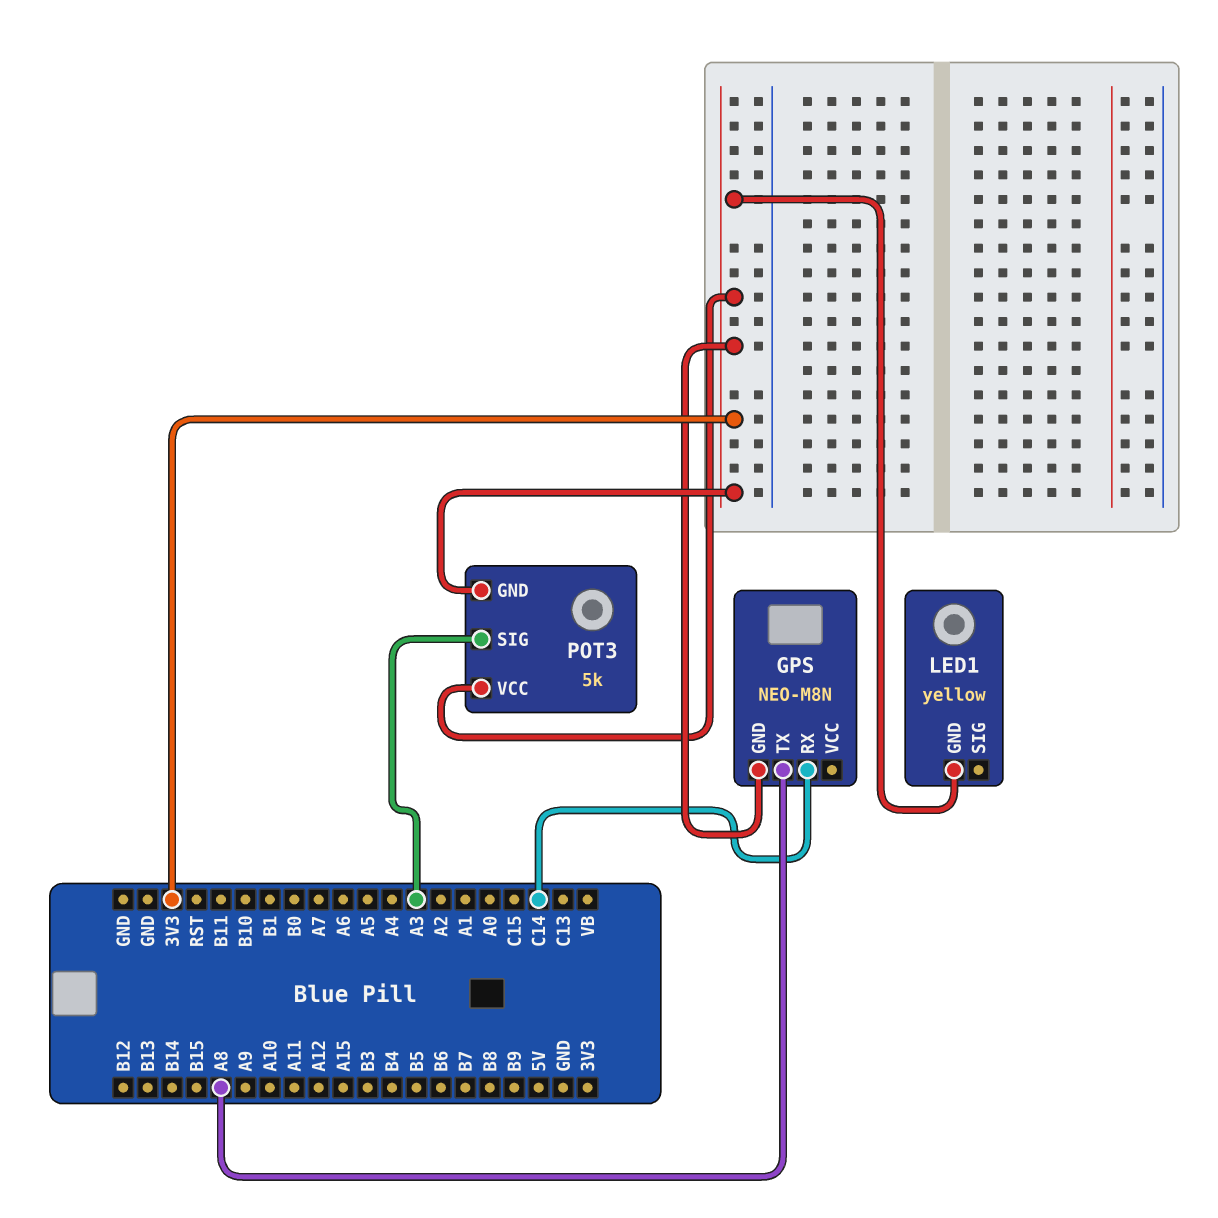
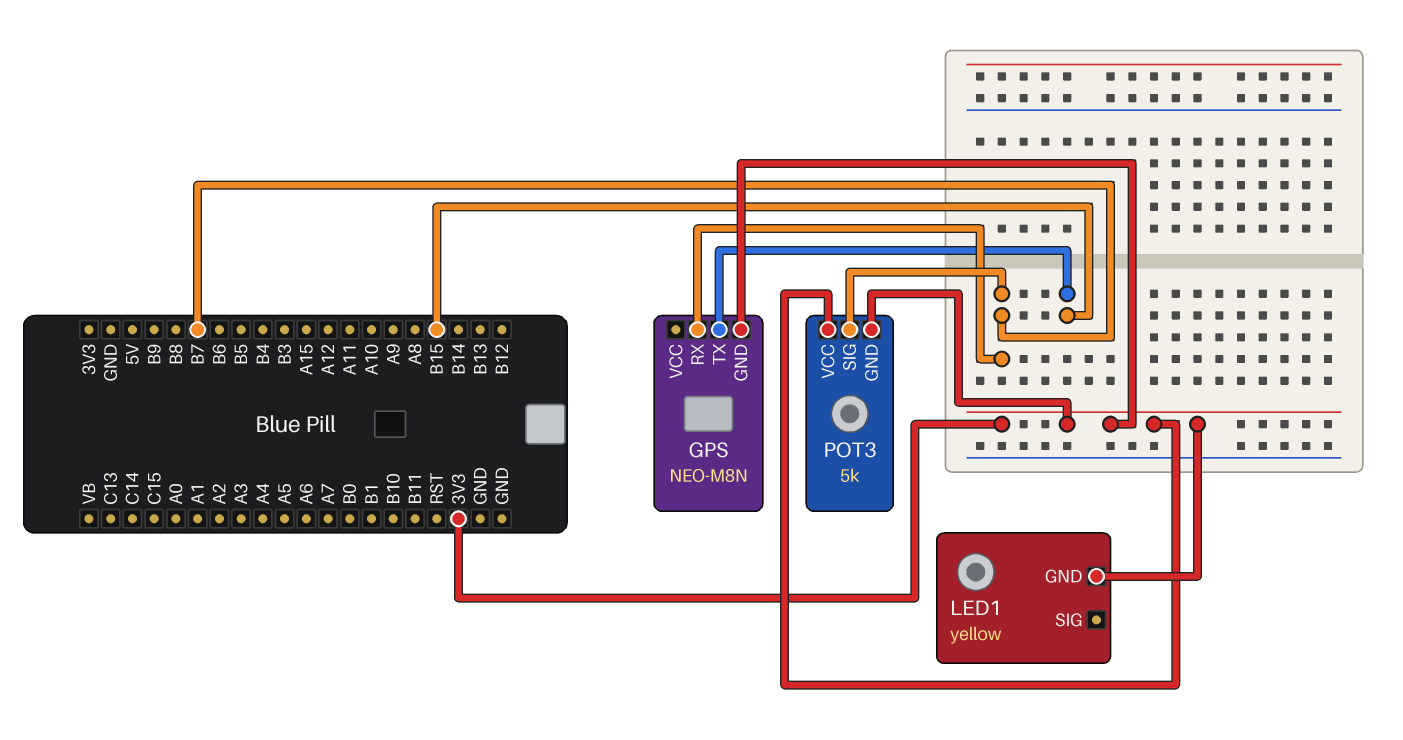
GPS pin RX: C14 -> B7
GPS pin TX: A8 -> B15
POT3 pin SIG: A3 -> B7

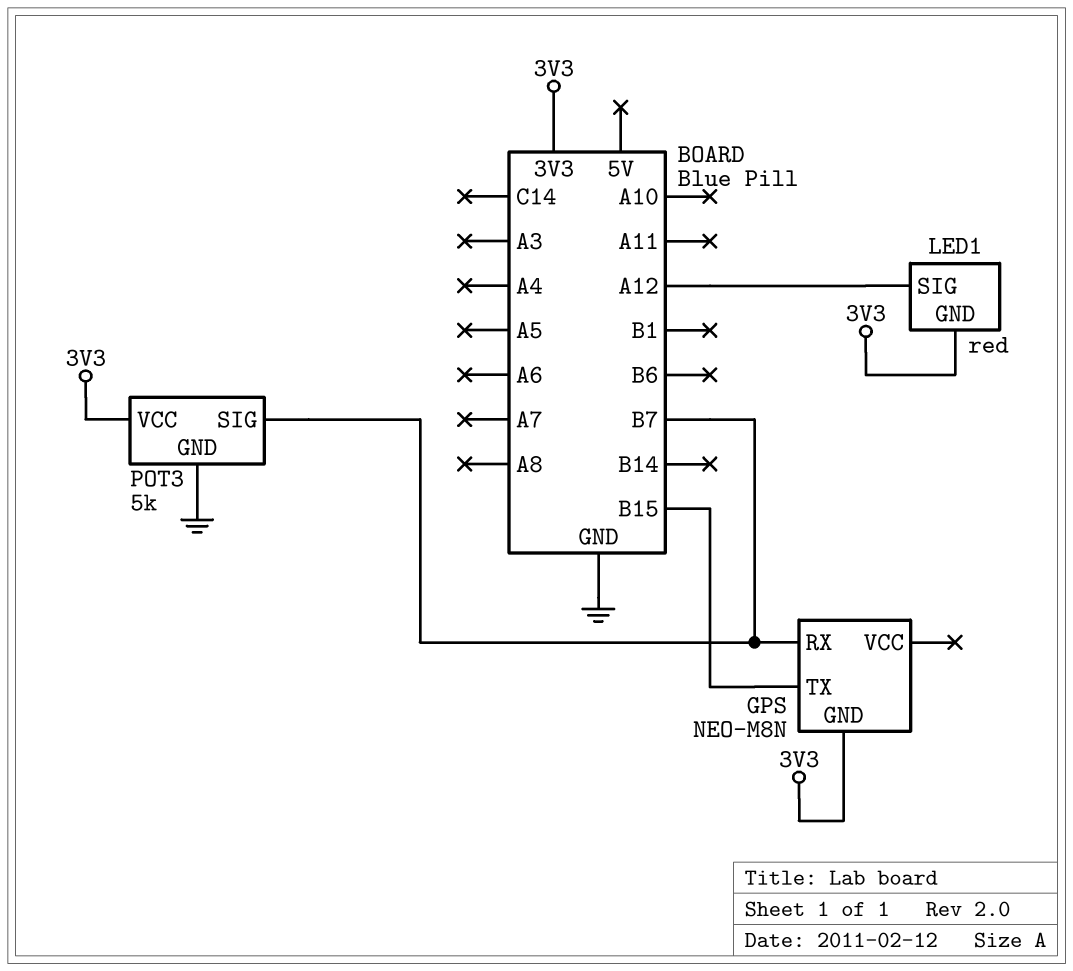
LED1: yellow -> red
LED1 pin SIG: none -> A12
POT3 pin GND: 3V3 -> GND

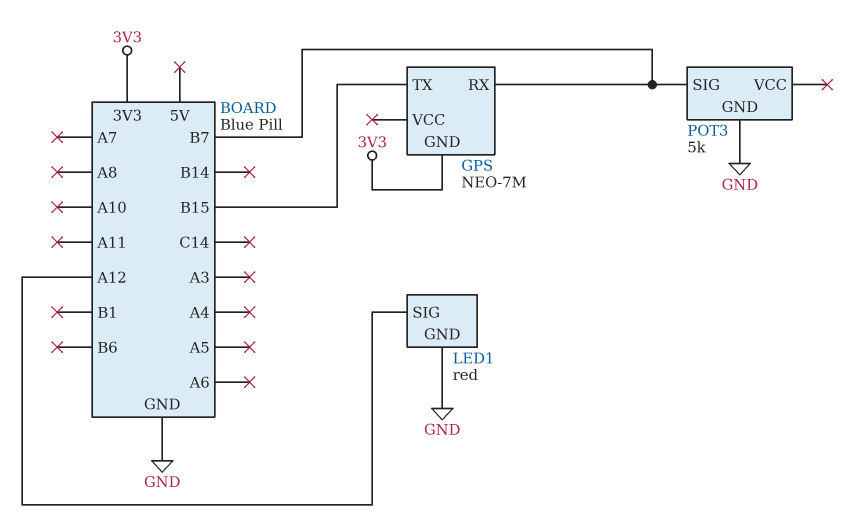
GPS: NEO-M8N -> NEO-7M
LED1 pin GND: 3V3 -> GND
POT3 pin VCC: 3V3 -> none

